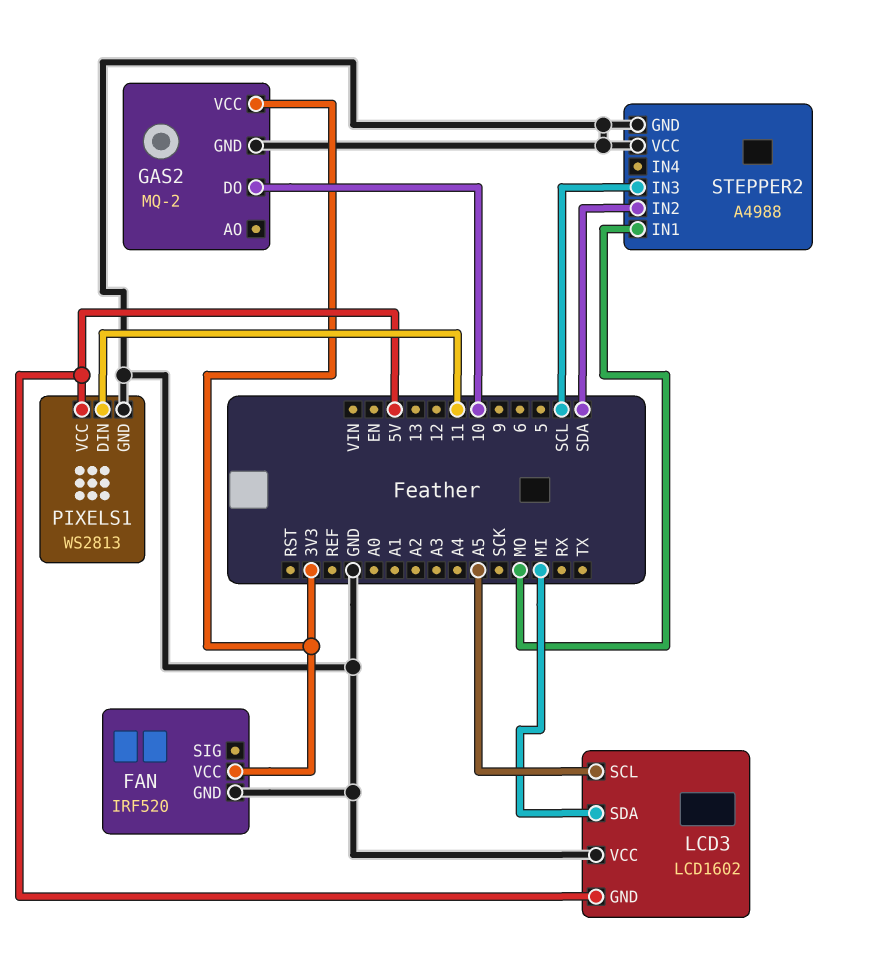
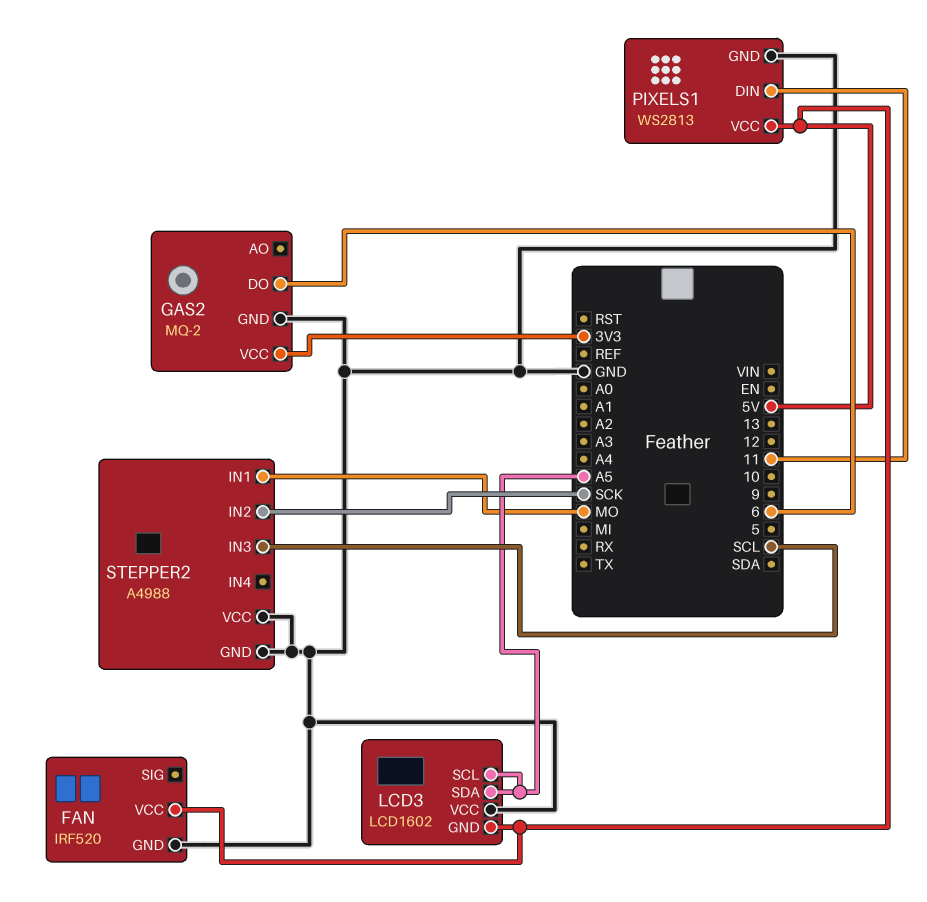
FAN pin VCC: 3V3 -> 5V
GAS2 pin DO: 10 -> 6
LCD3 pin SDA: MI -> A5
STEPPER2 pin IN2: SDA -> SCK

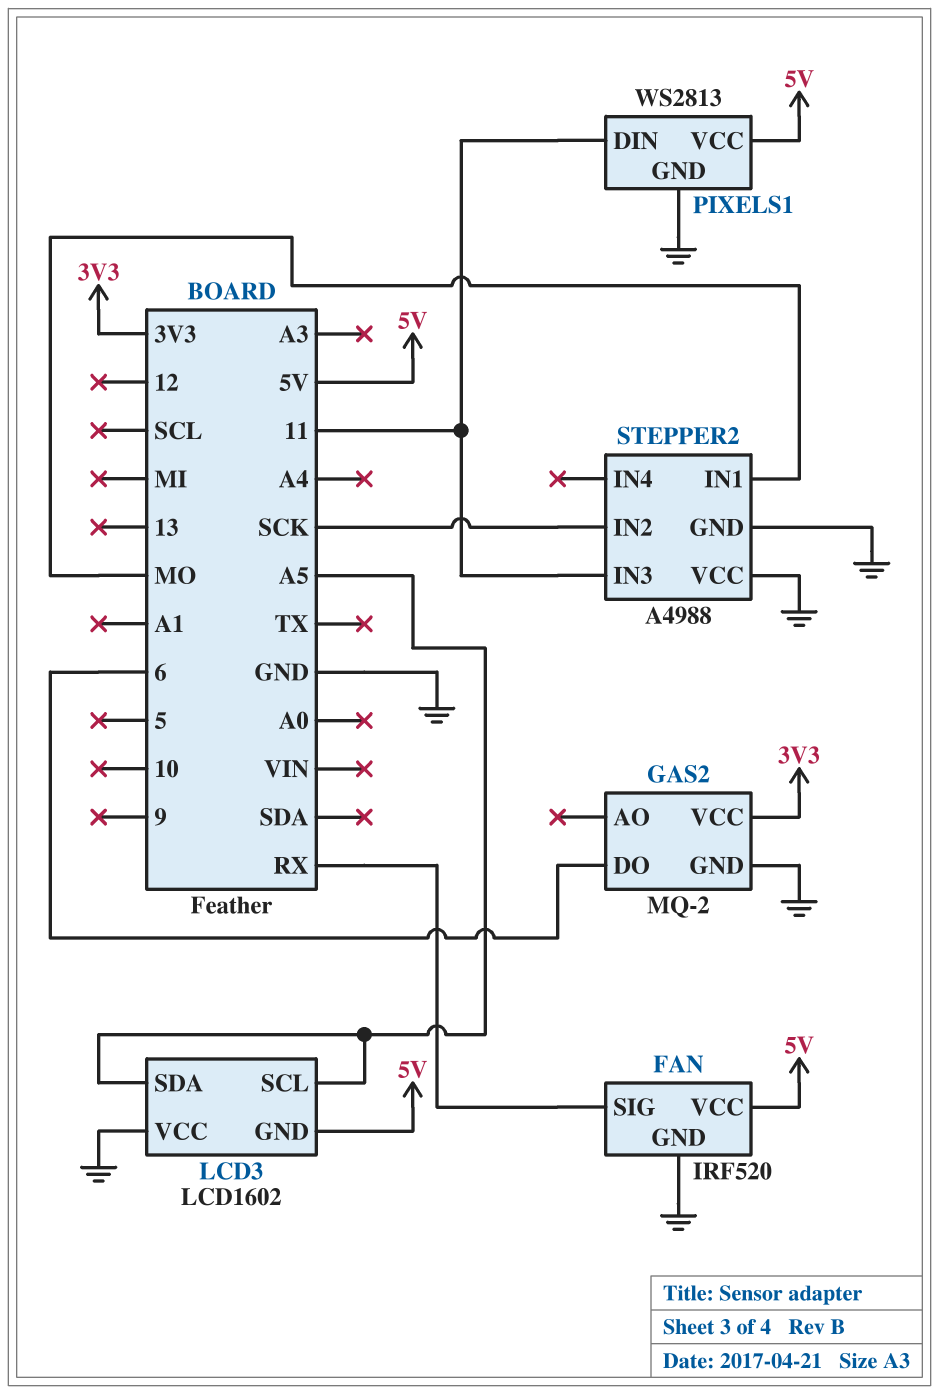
FAN pin SIG: none -> RX
STEPPER2 pin IN3: SCL -> 11

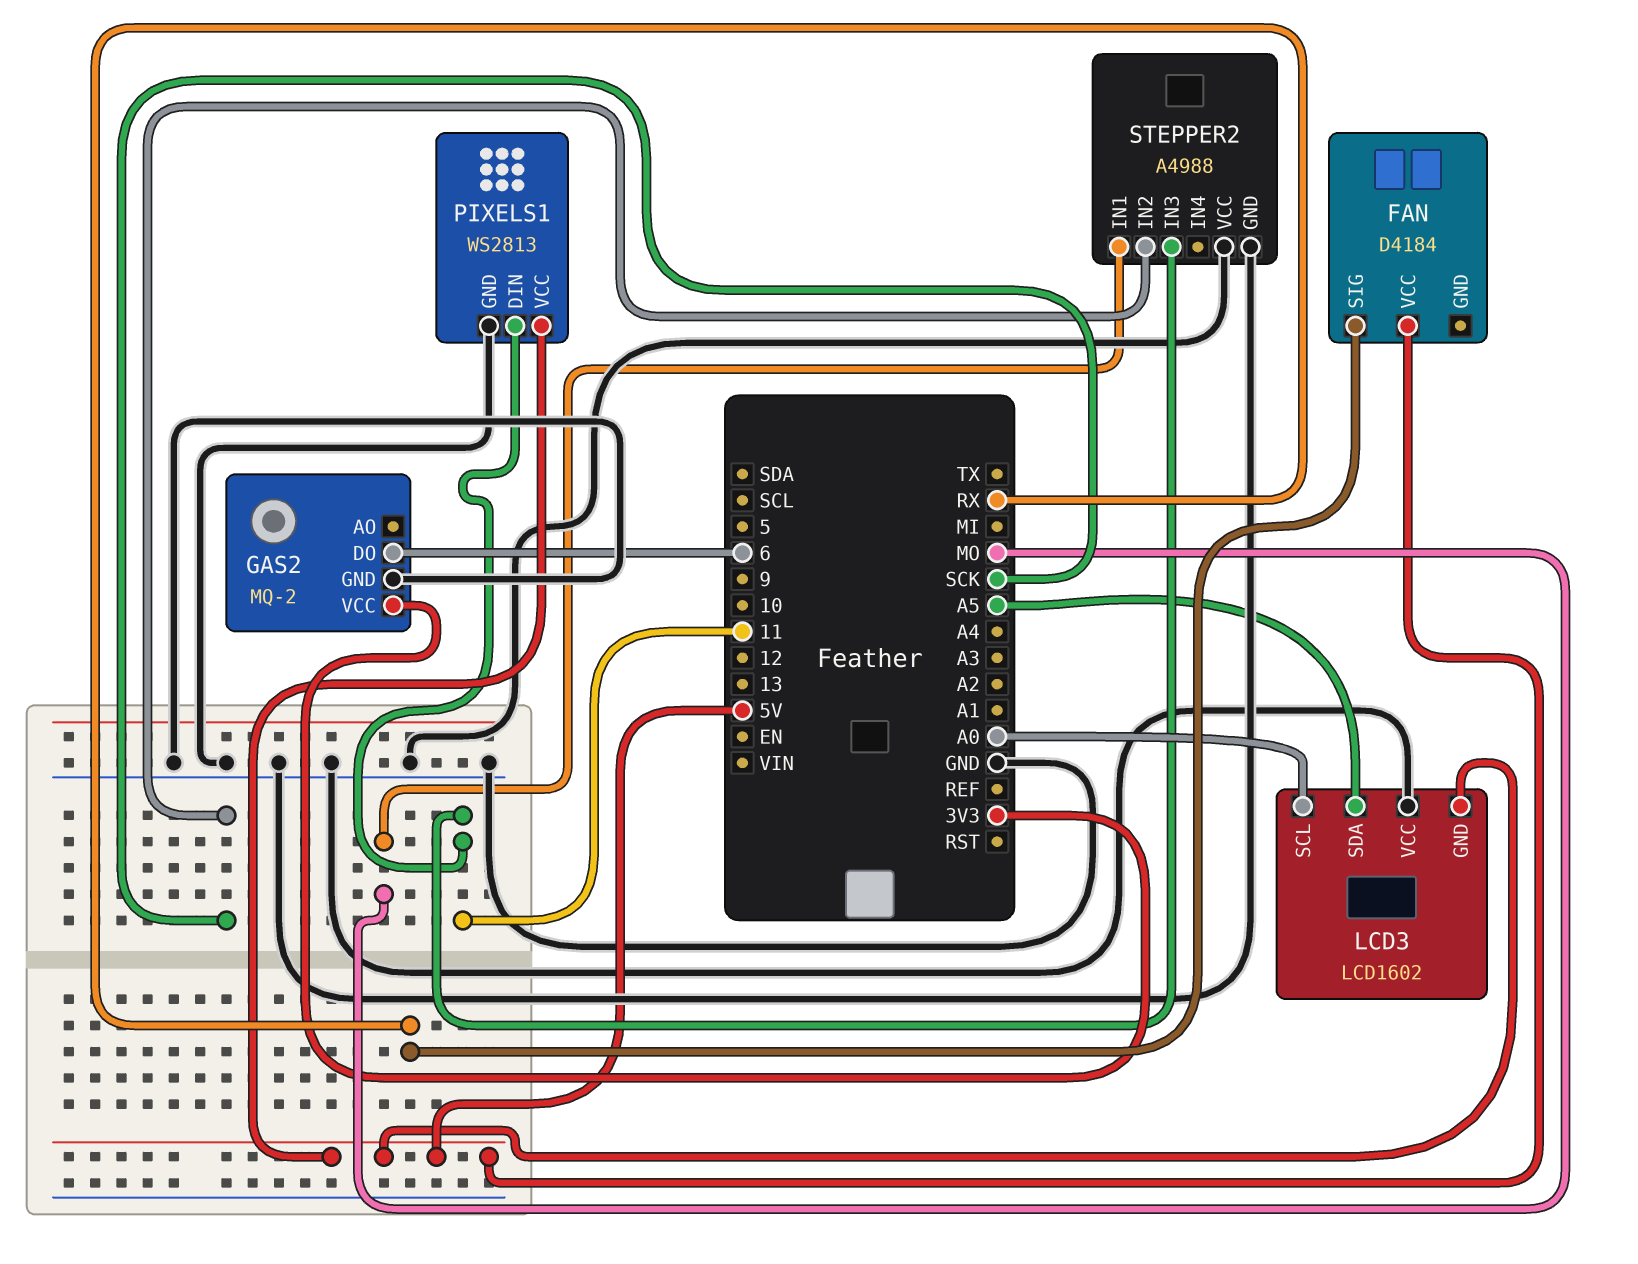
FAN: IRF520 -> D4184
FAN pin GND: GND -> none
LCD3 pin SCL: A5 -> A0

